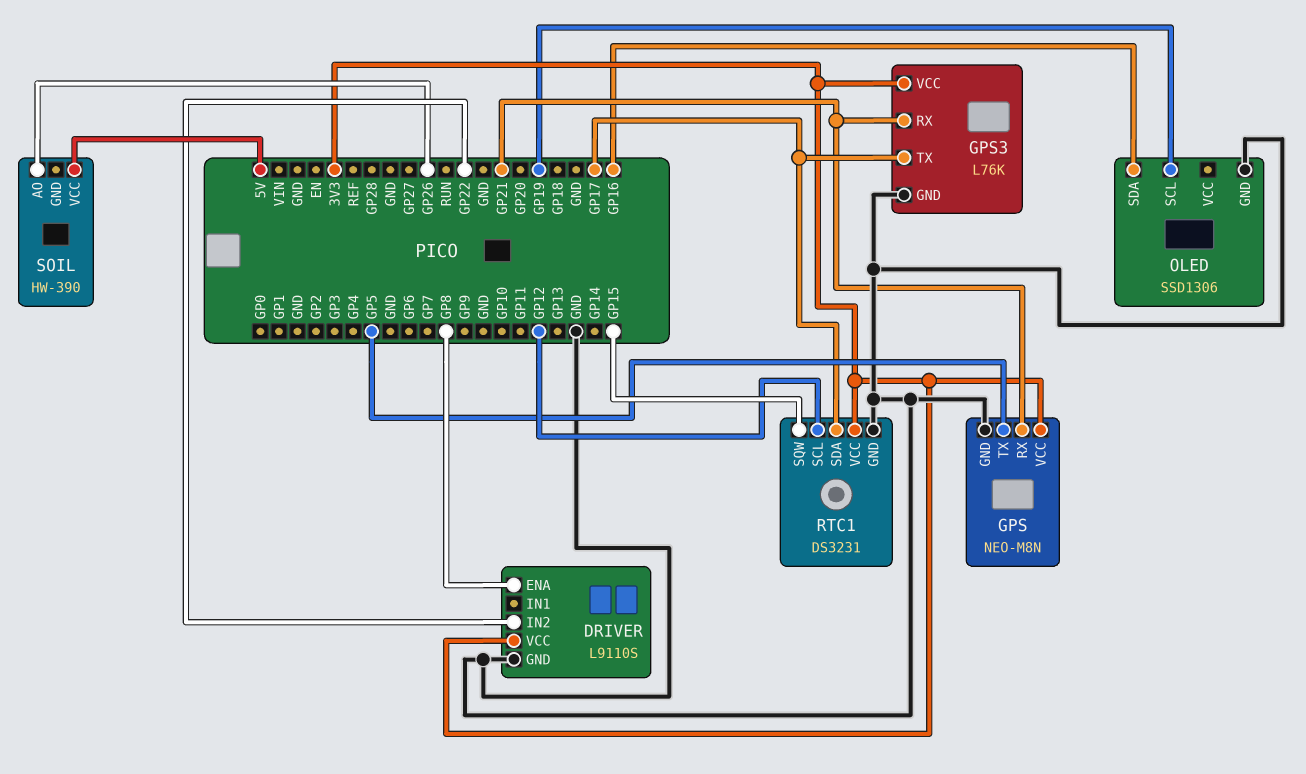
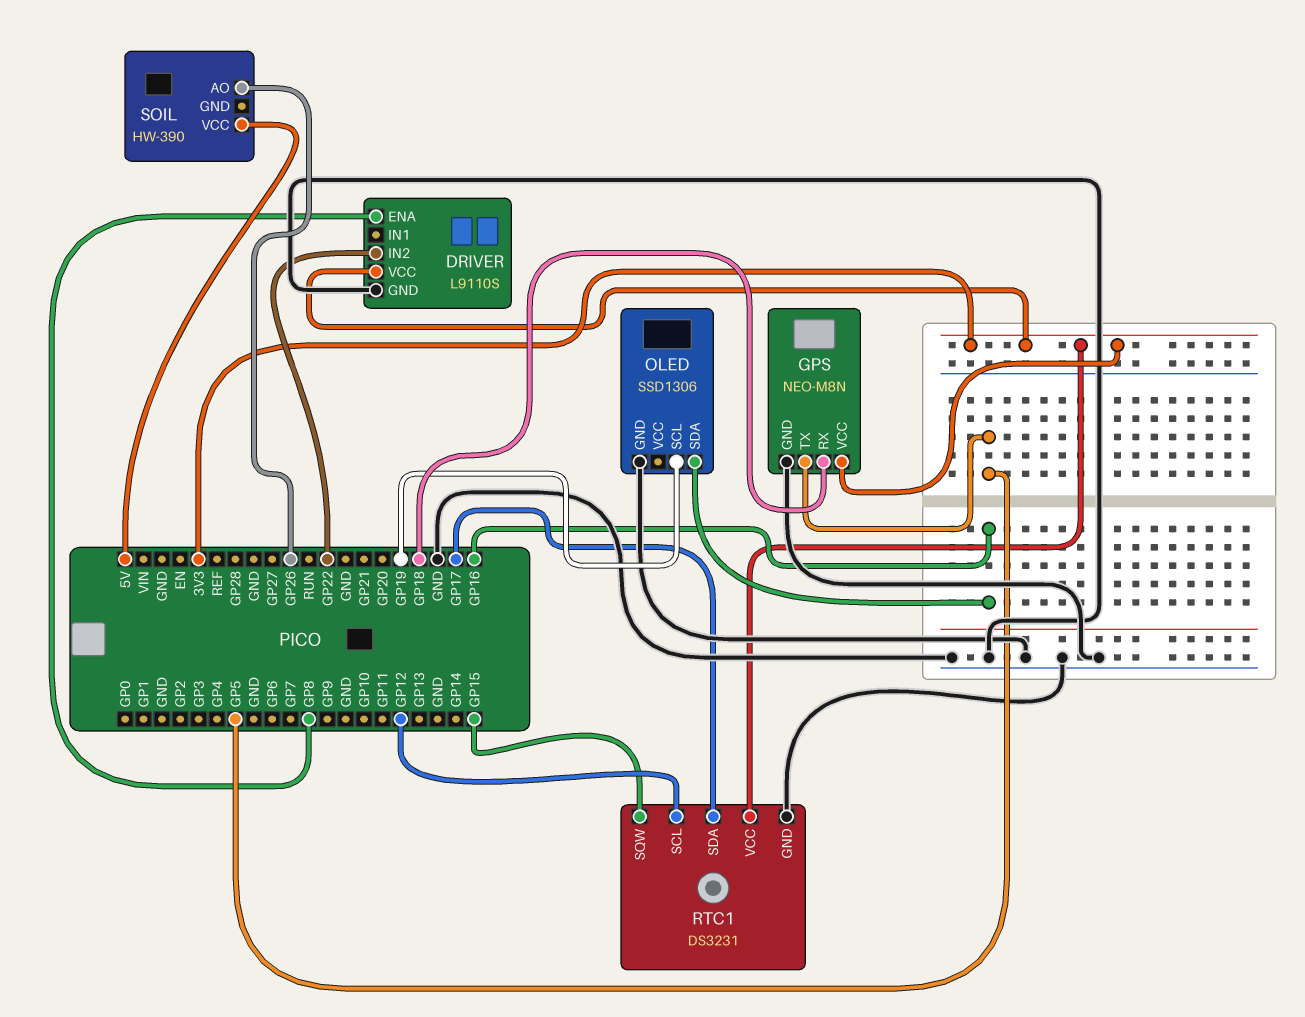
GPS pin RX: GP21 -> GP18
GPS3: L76K -> none
GPS3 pin GND: GND -> none
GPS3 pin RX: GP21 -> none
GPS3 pin TX: GP17 -> none
GPS3 pin VCC: 3V3 -> none

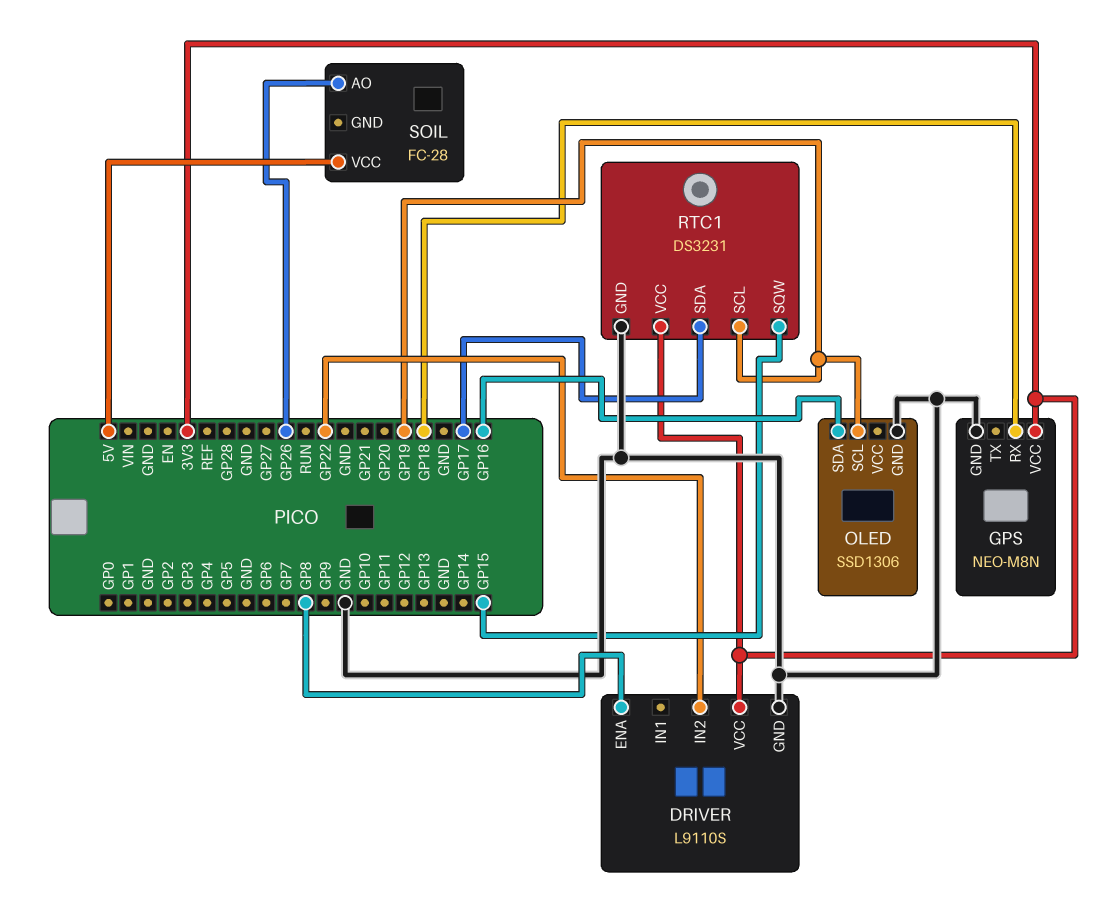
GPS pin TX: GP5 -> none
RTC1 pin SCL: GP12 -> GP19
SOIL: HW-390 -> FC-28

